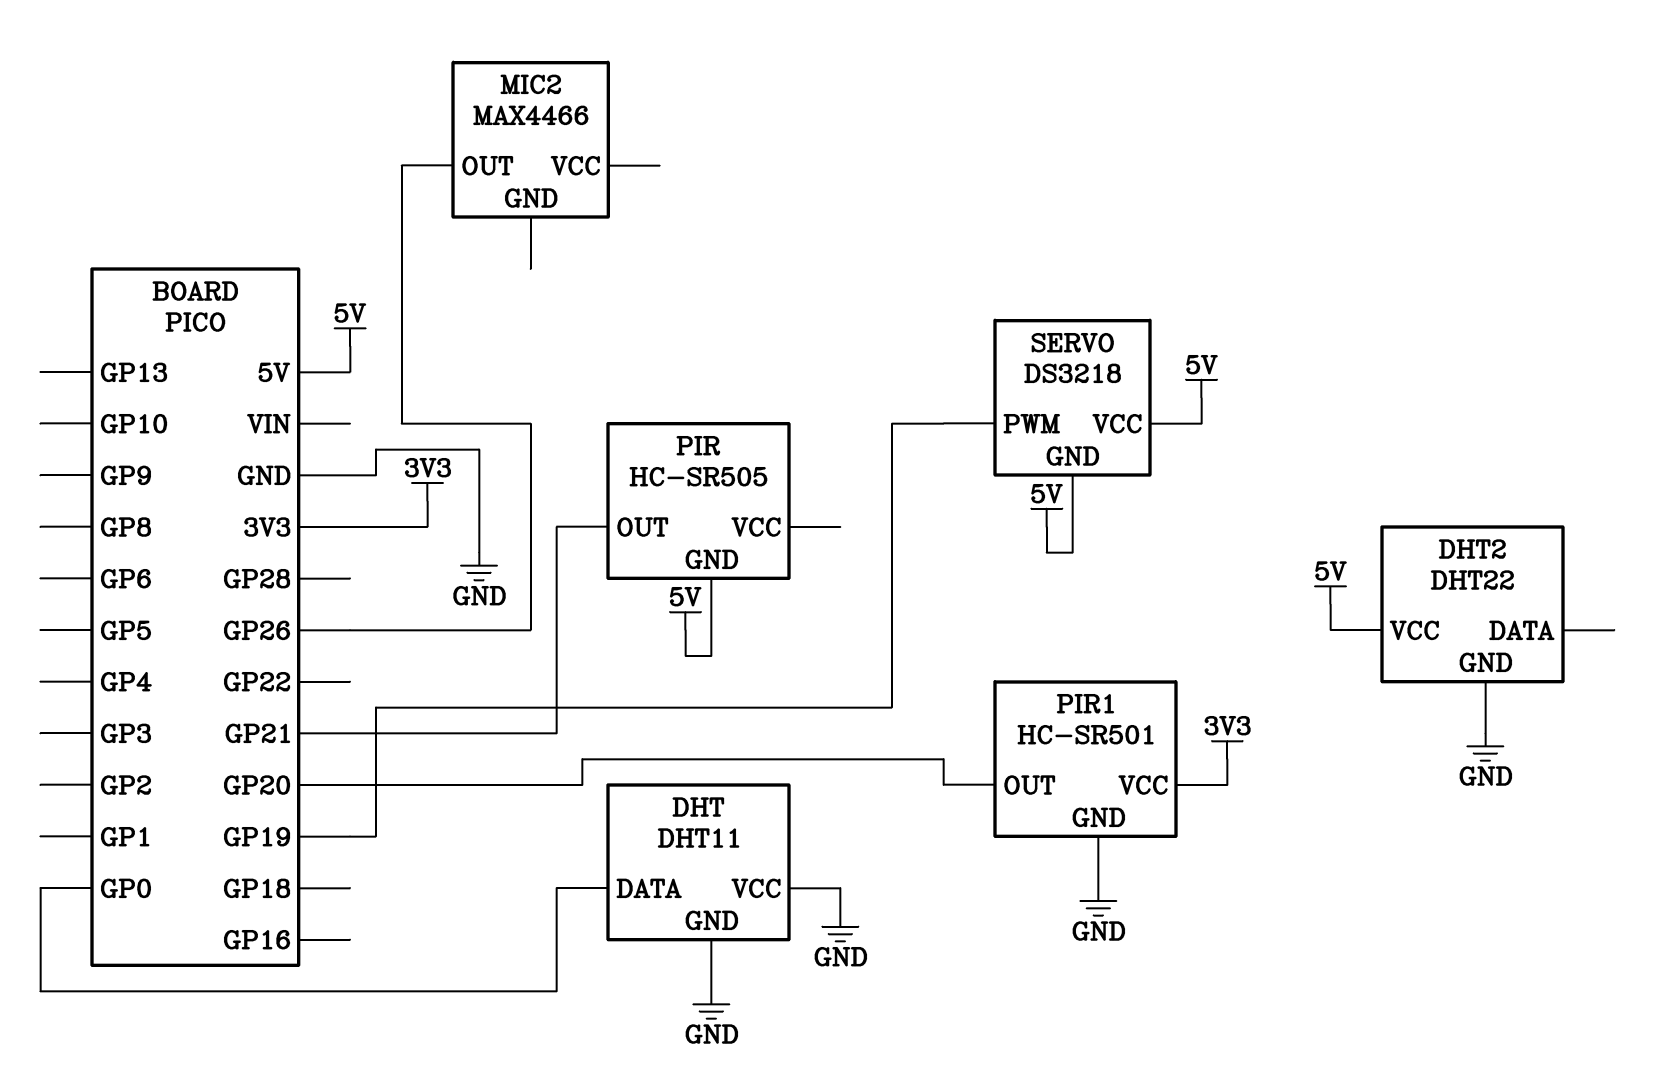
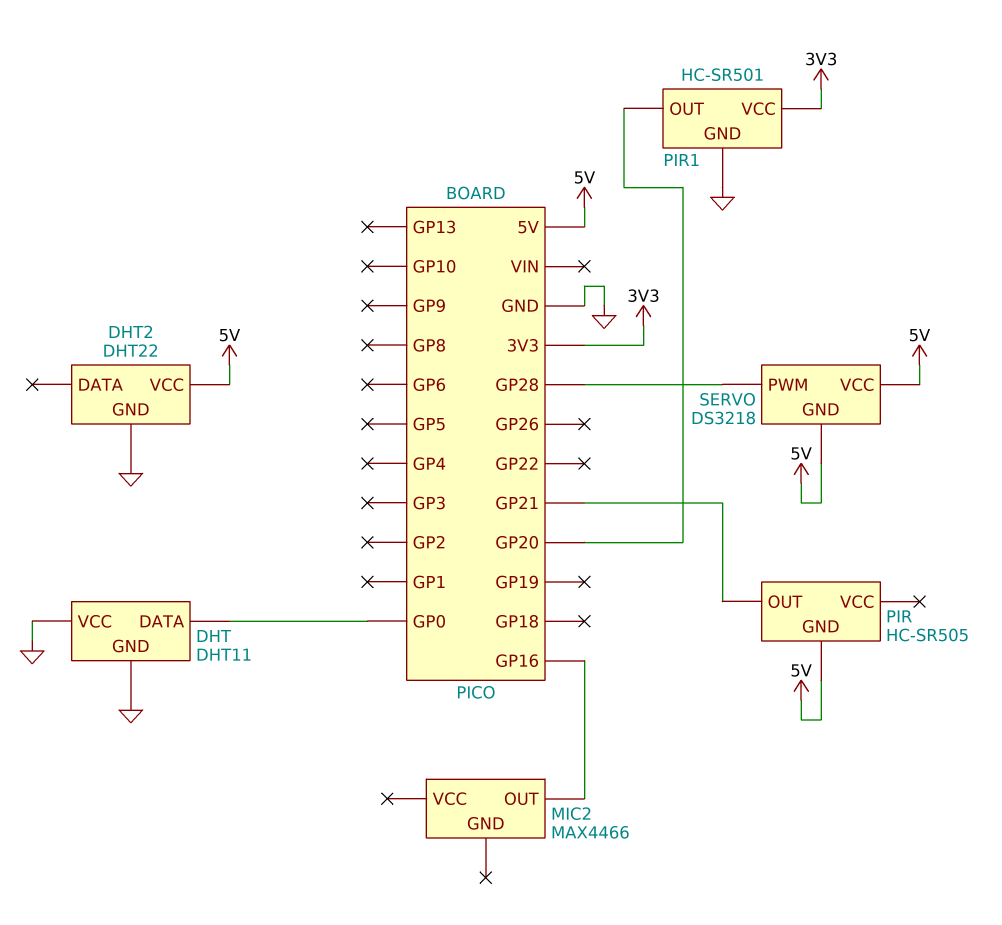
MIC2 pin OUT: GP26 -> GP16
SERVO pin PWM: GP19 -> GP28

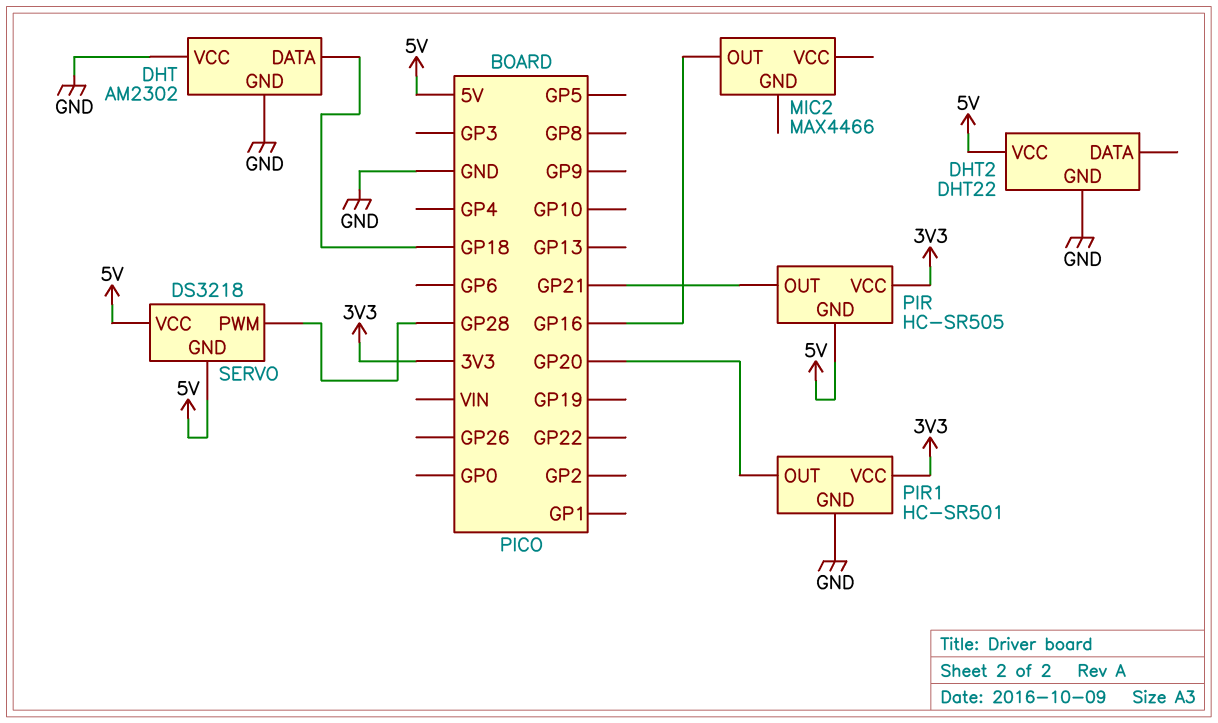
DHT: DHT11 -> AM2302
DHT pin DATA: GP0 -> GP18
PIR pin VCC: none -> 3V3

